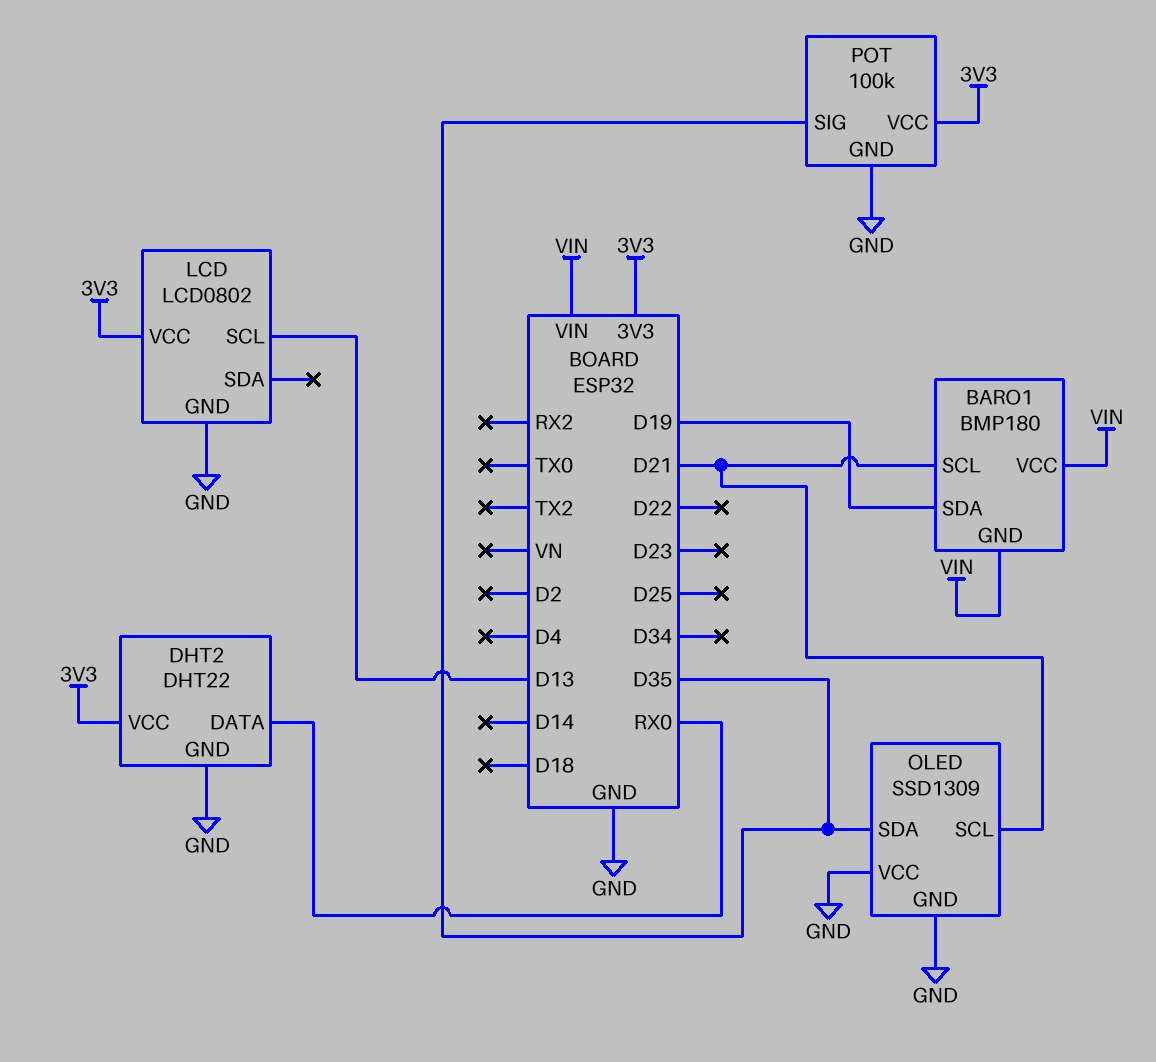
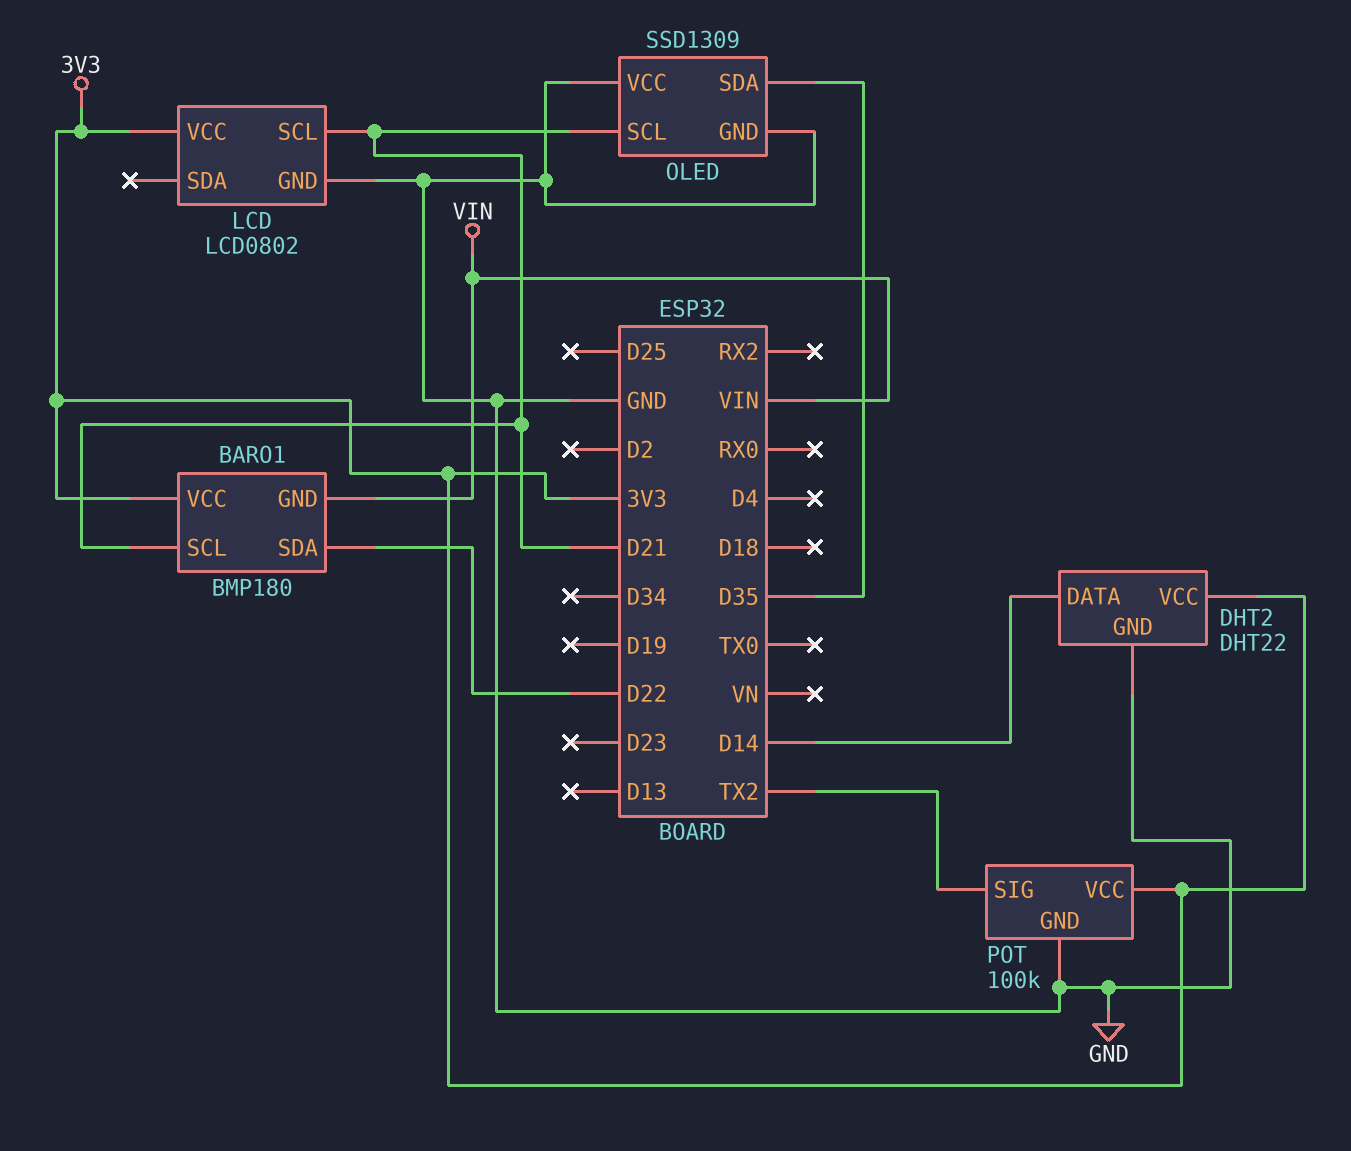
BARO1 pin SDA: D19 -> D22
BARO1 pin VCC: VIN -> 3V3
DHT2 pin DATA: RX0 -> D14
LCD pin SCL: D13 -> D21
POT pin SIG: D35 -> TX2

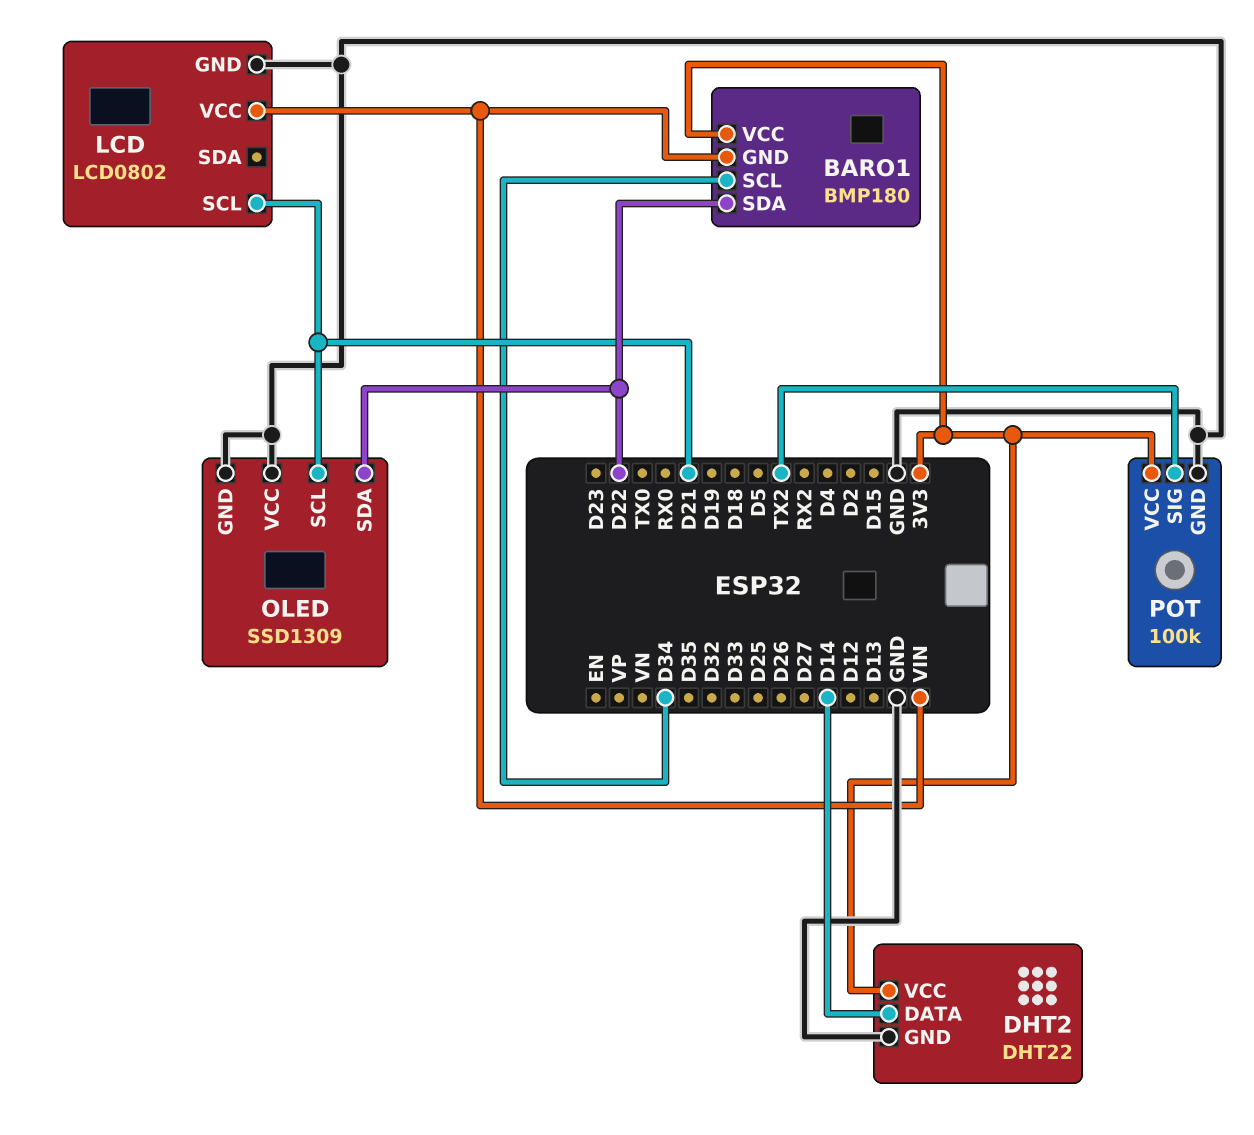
BARO1 pin SCL: D21 -> D34
LCD pin VCC: 3V3 -> VIN
OLED pin SDA: D35 -> D22

